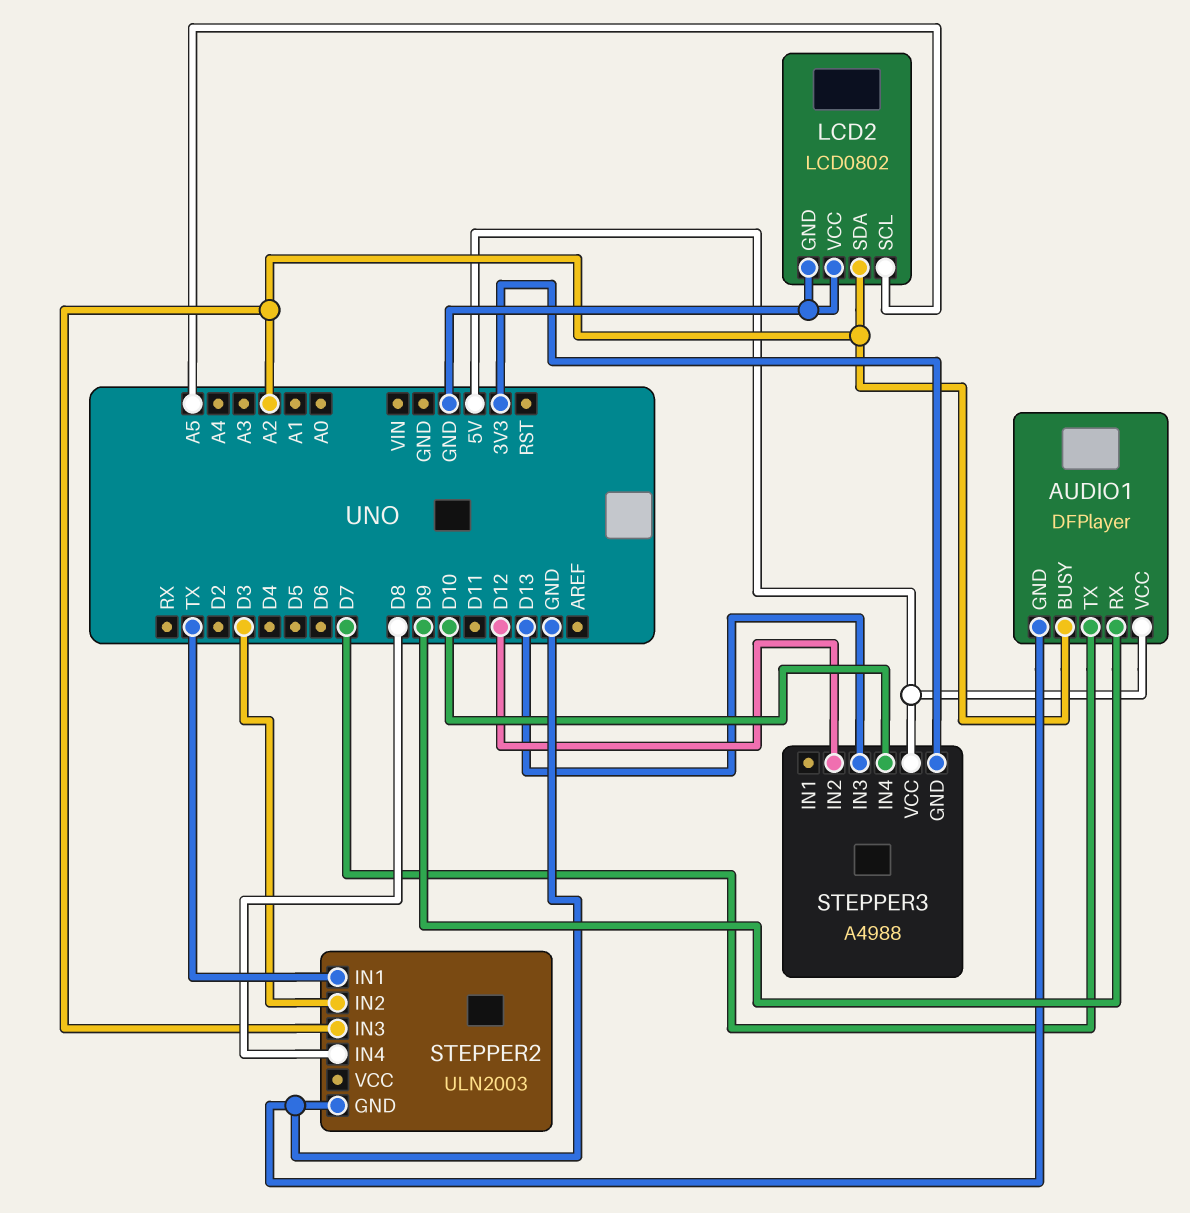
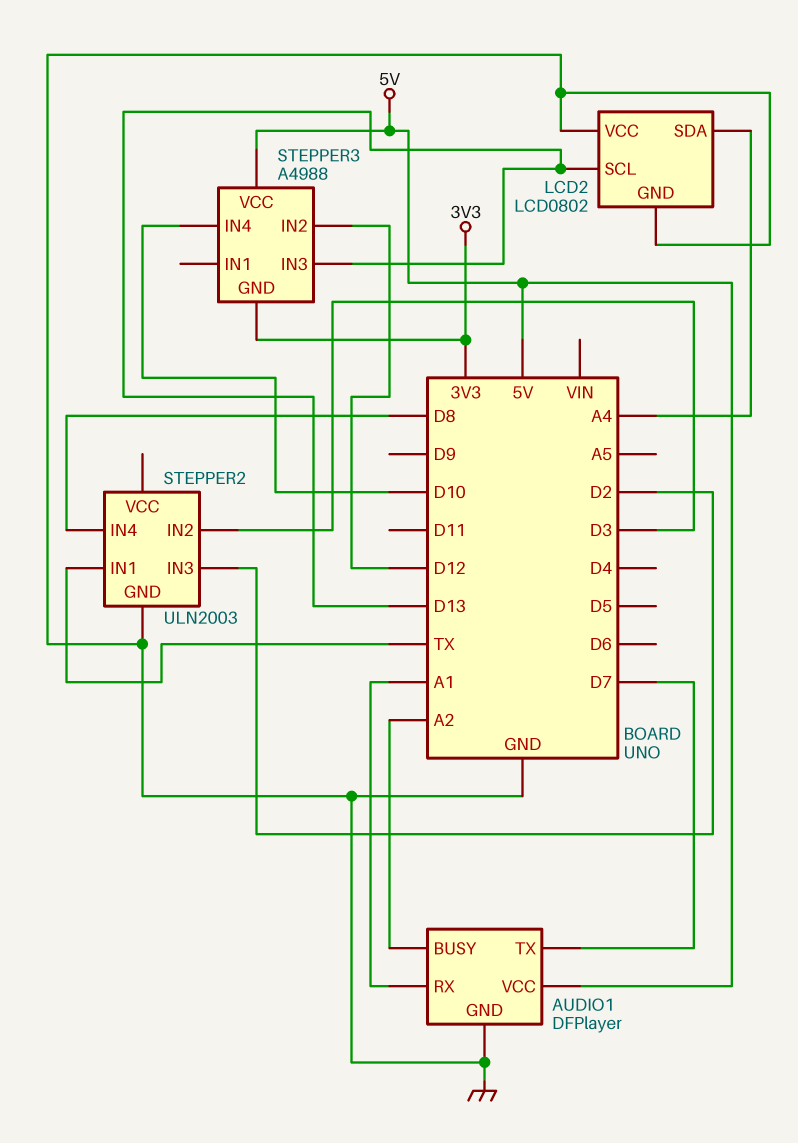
AUDIO1 pin RX: D9 -> A1
LCD2 pin SCL: A5 -> D13
LCD2 pin SDA: A2 -> A4
STEPPER2 pin IN3: A2 -> D2

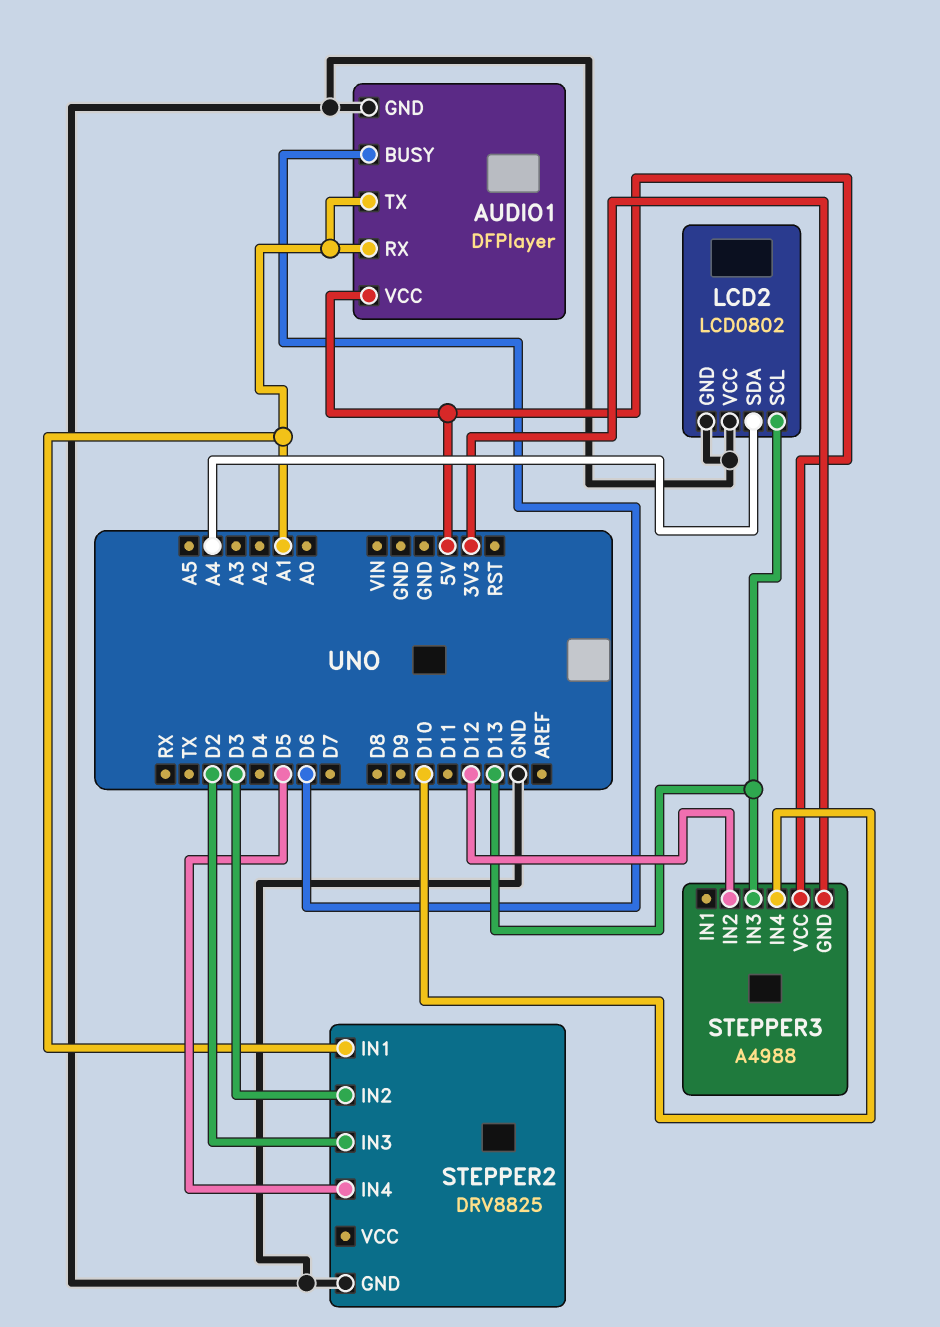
AUDIO1 pin BUSY: A2 -> D6
AUDIO1 pin TX: D7 -> A1
STEPPER2: ULN2003 -> DRV8825
STEPPER2 pin IN1: TX -> A1
STEPPER2 pin IN4: D8 -> D5

